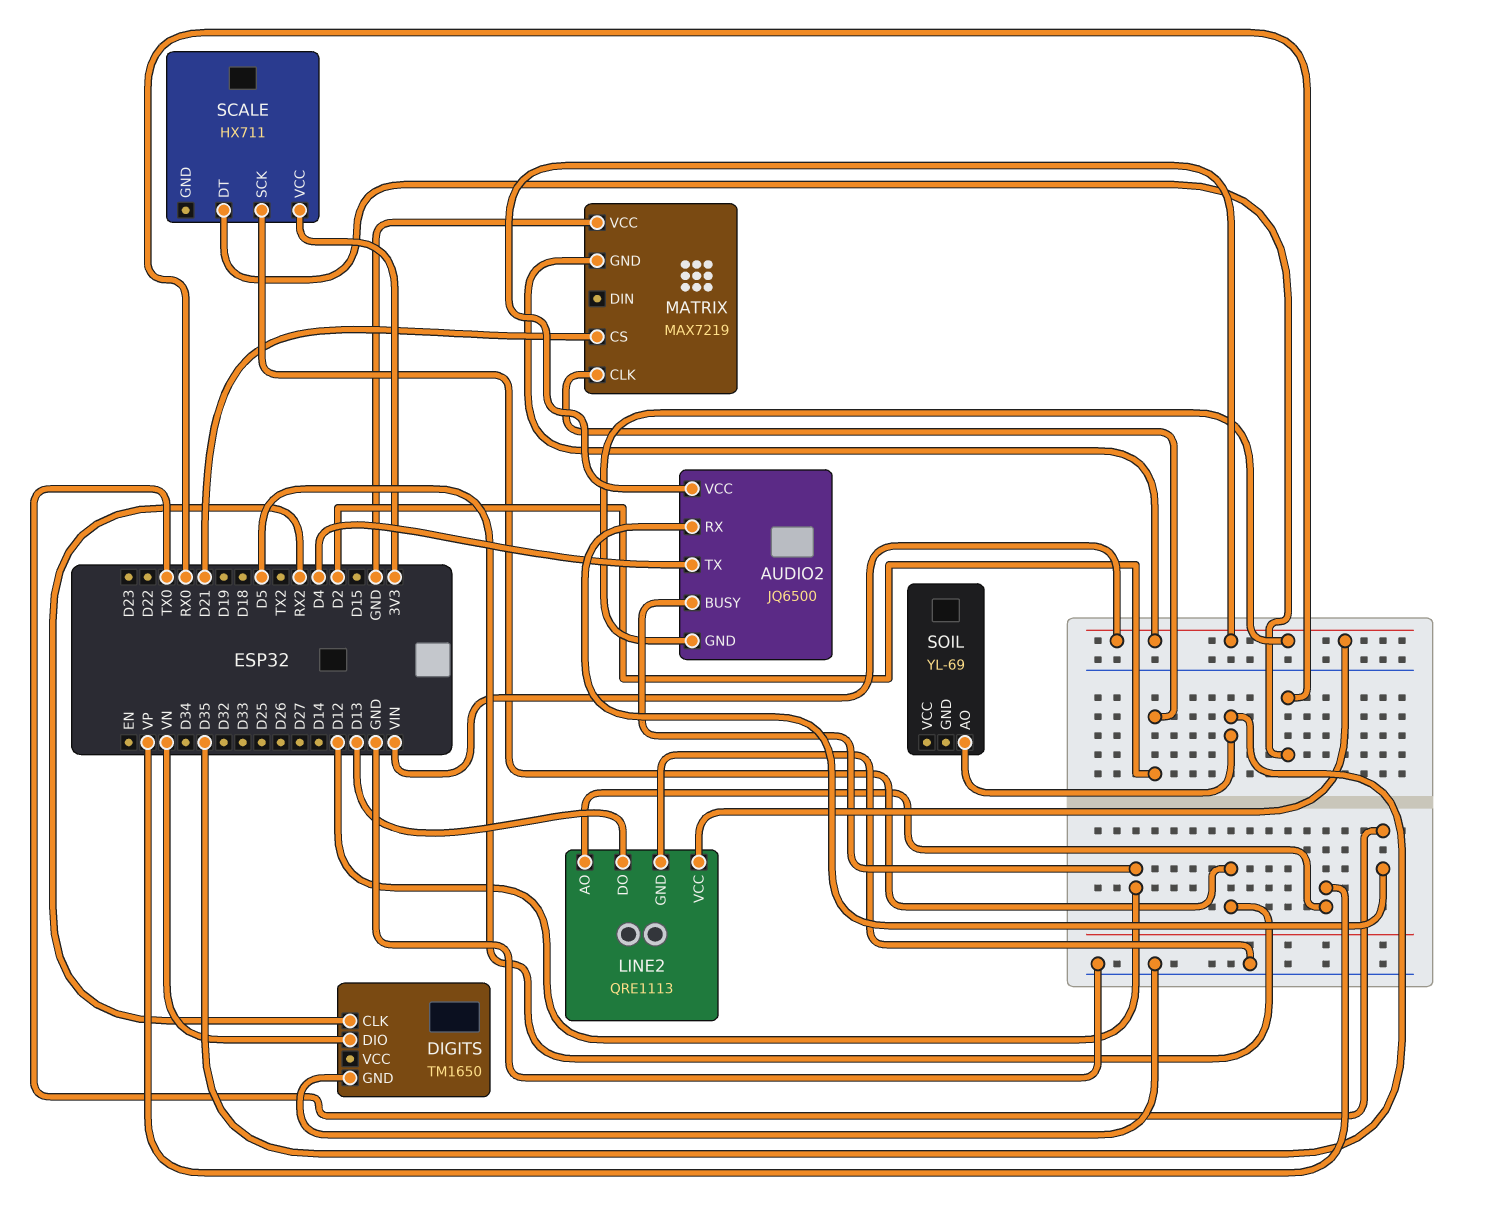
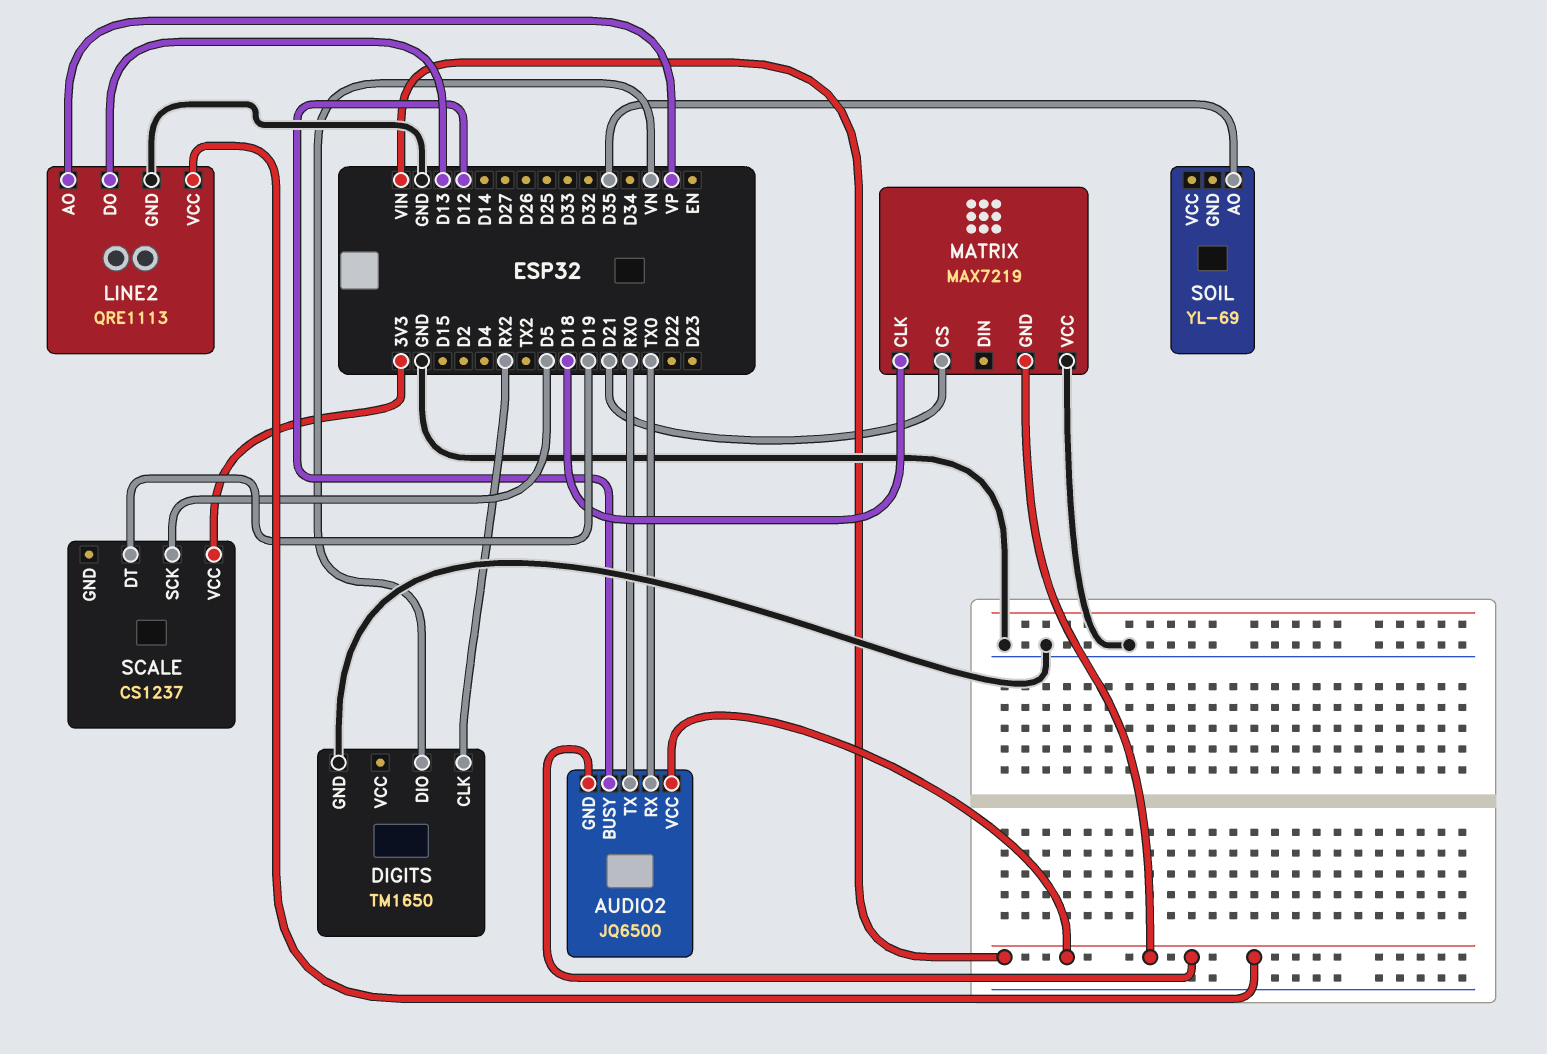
AUDIO2 pin TX: D4 -> RX0
MATRIX pin CLK: D2 -> D18
SCALE: HX711 -> CS1237
SCALE pin DT: RX0 -> D19

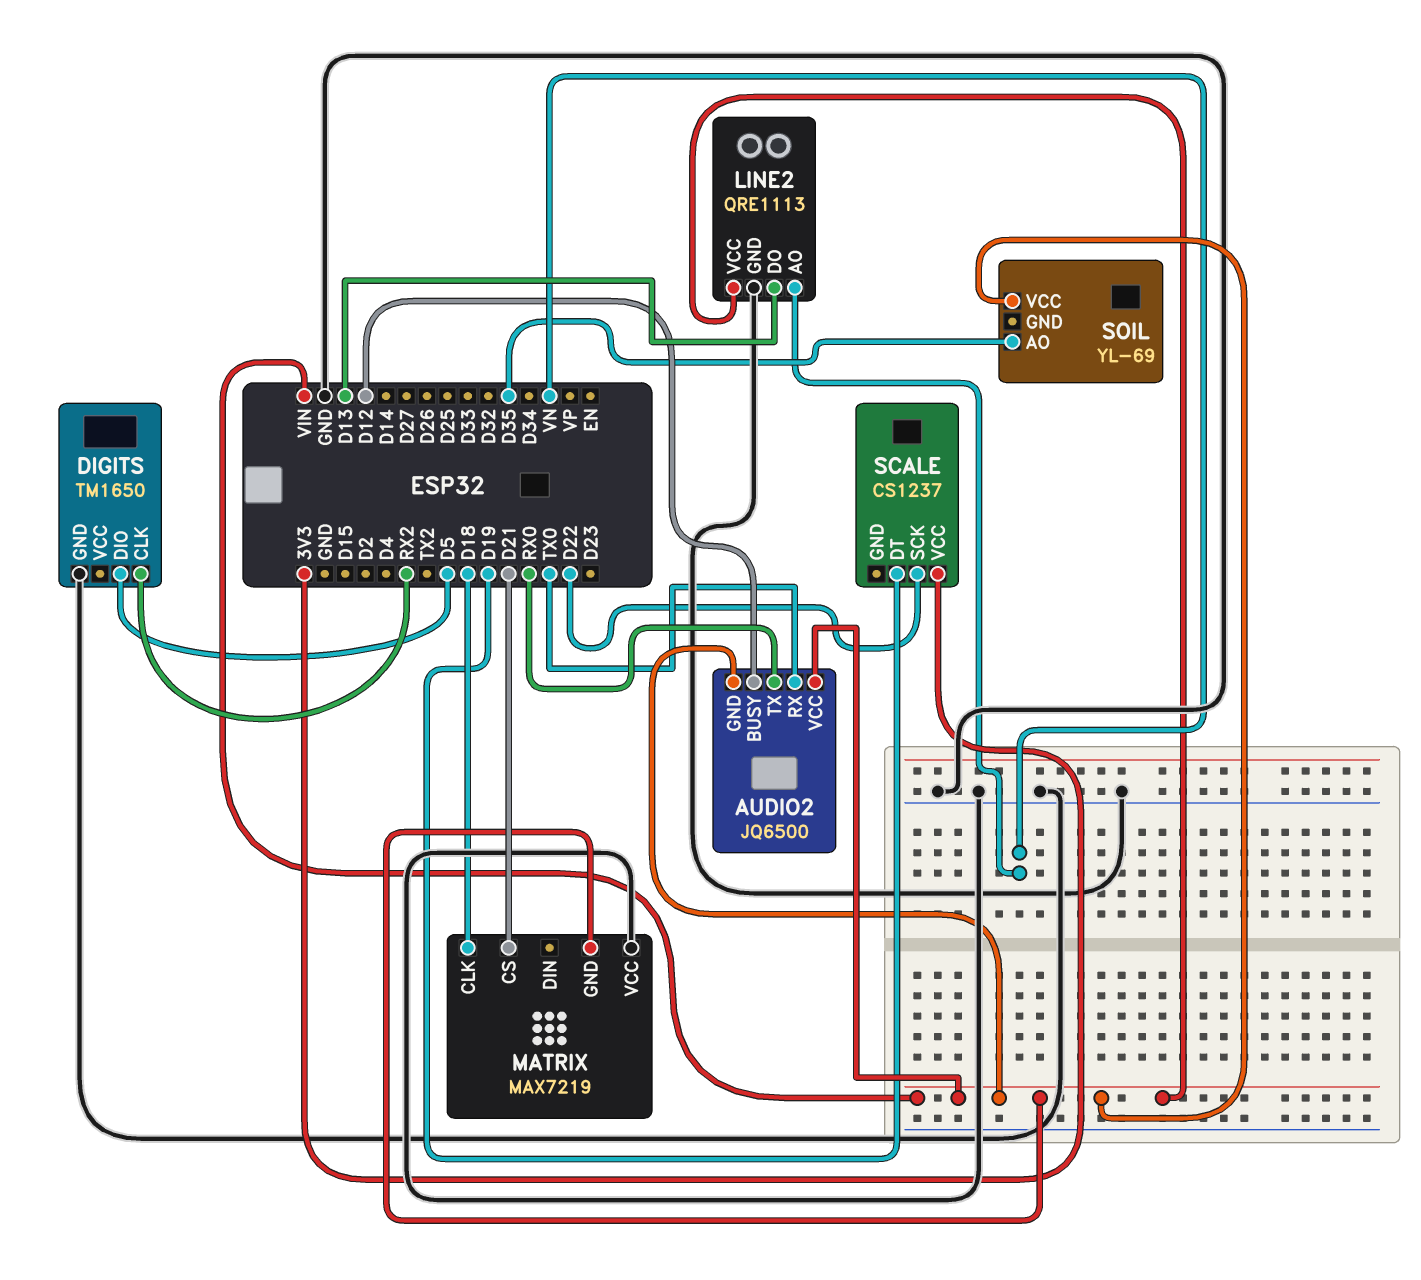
DIGITS pin DIO: VN -> D5
LINE2 pin AO: VP -> VN
SCALE pin SCK: D5 -> D22
SOIL pin VCC: none -> VIN

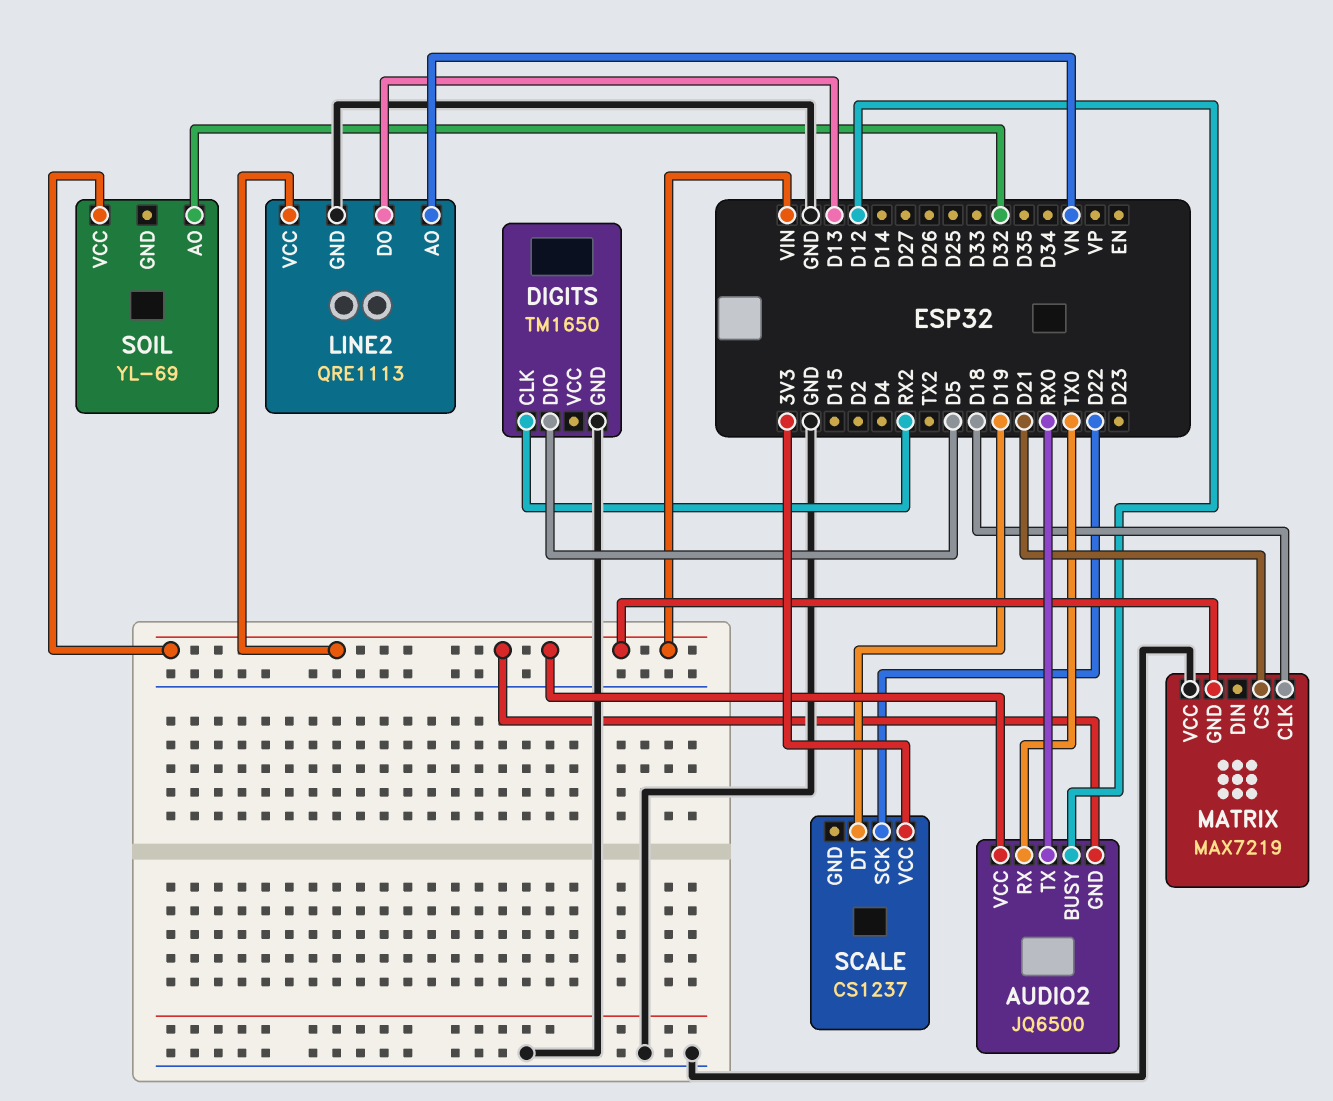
SOIL pin AO: D35 -> D32

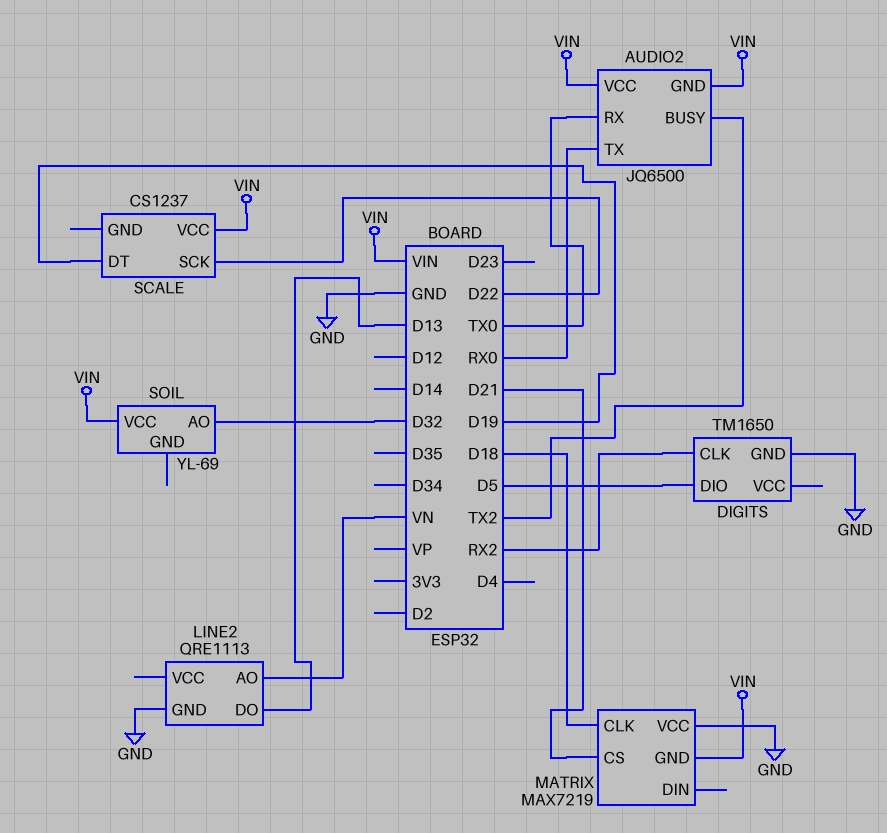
AUDIO2 pin BUSY: D12 -> TX2
LINE2 pin VCC: VIN -> none
SCALE pin VCC: 3V3 -> VIN

